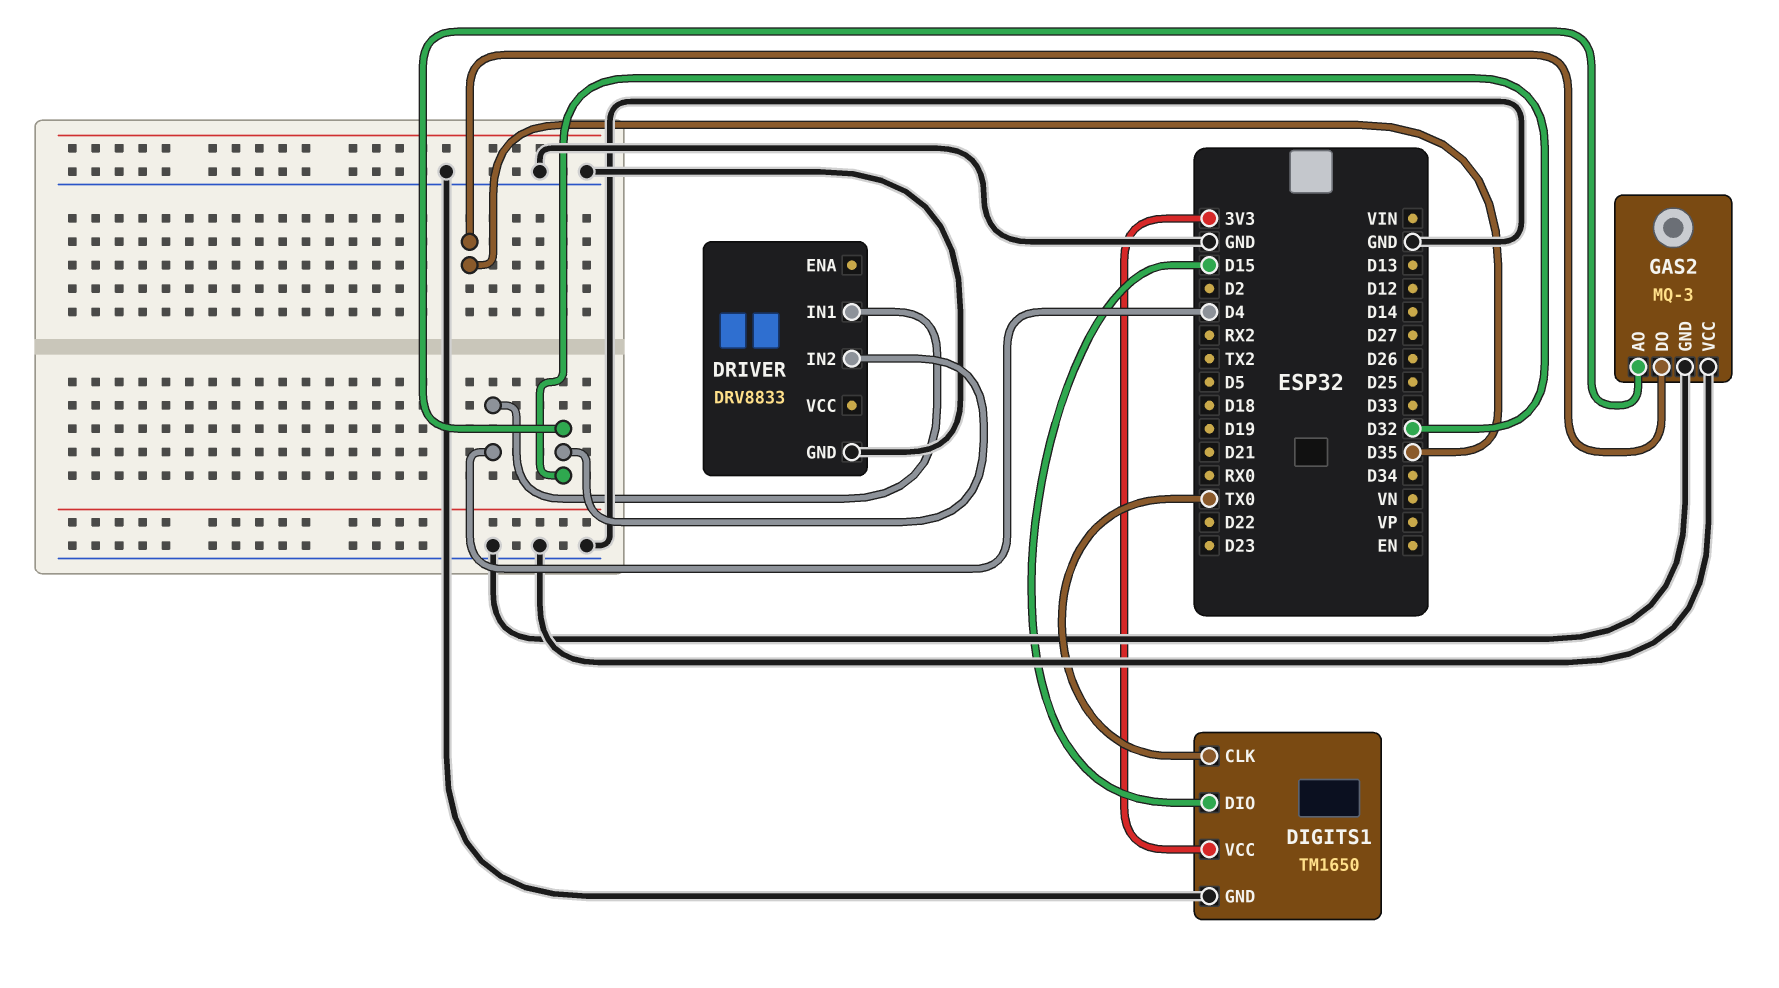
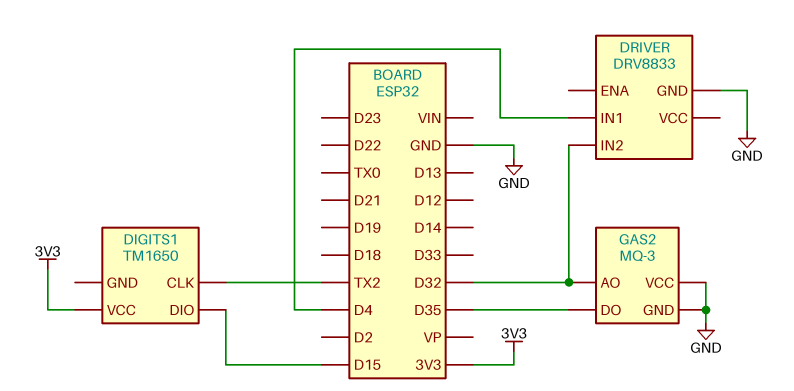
DIGITS1 pin CLK: TX0 -> TX2
DIGITS1 pin GND: GND -> none

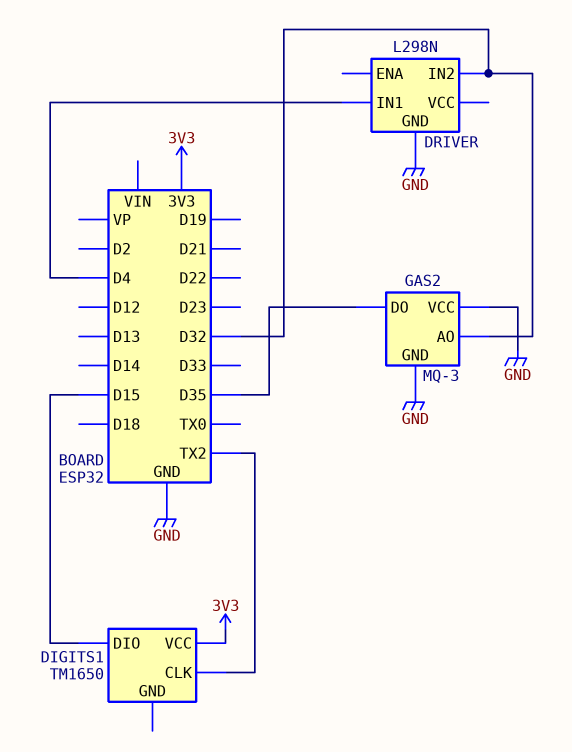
DRIVER: DRV8833 -> L298N

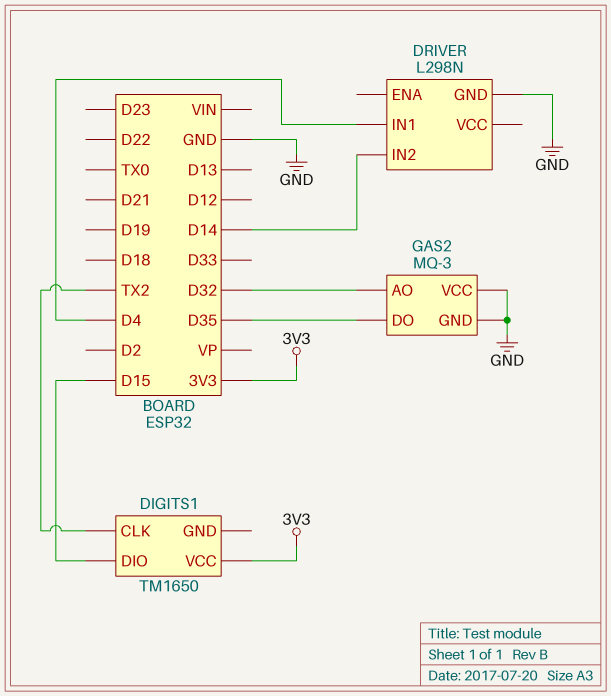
DRIVER pin IN2: D32 -> D14

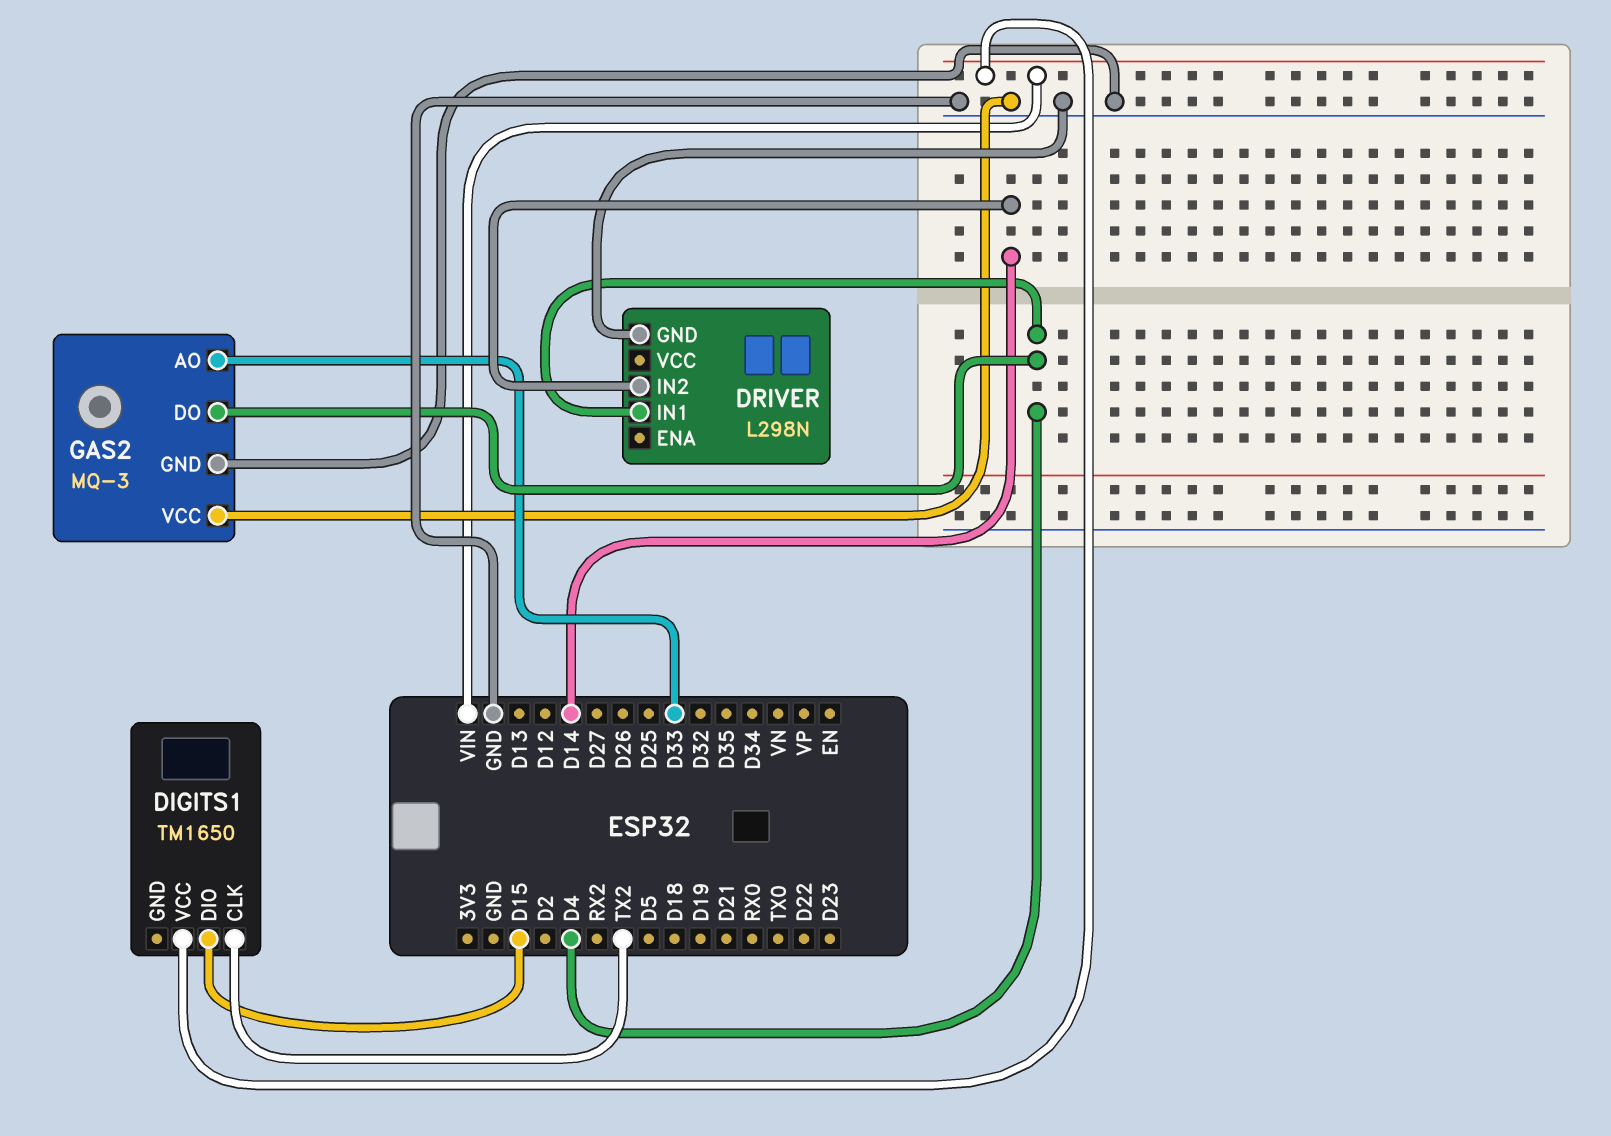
DIGITS1 pin VCC: 3V3 -> VIN
GAS2 pin AO: D32 -> D33
GAS2 pin DO: D35 -> D4

